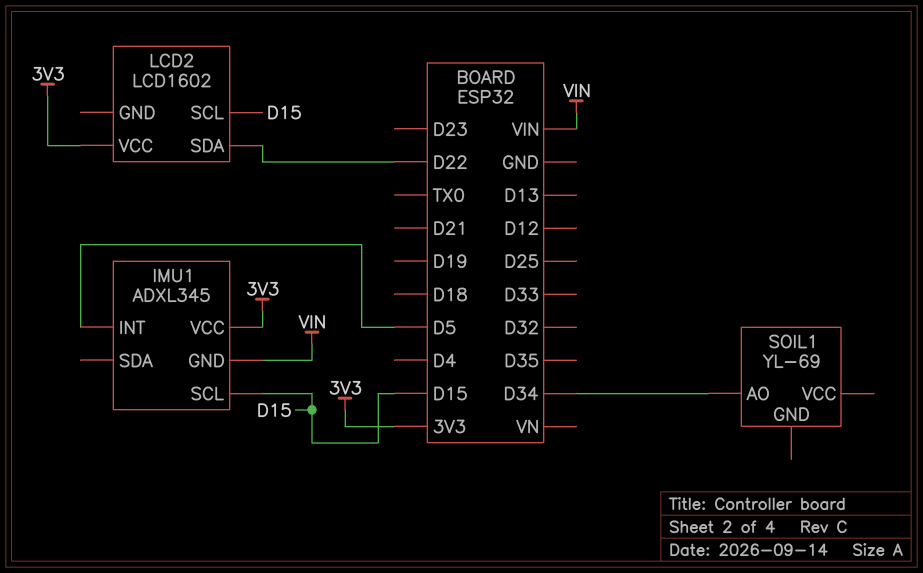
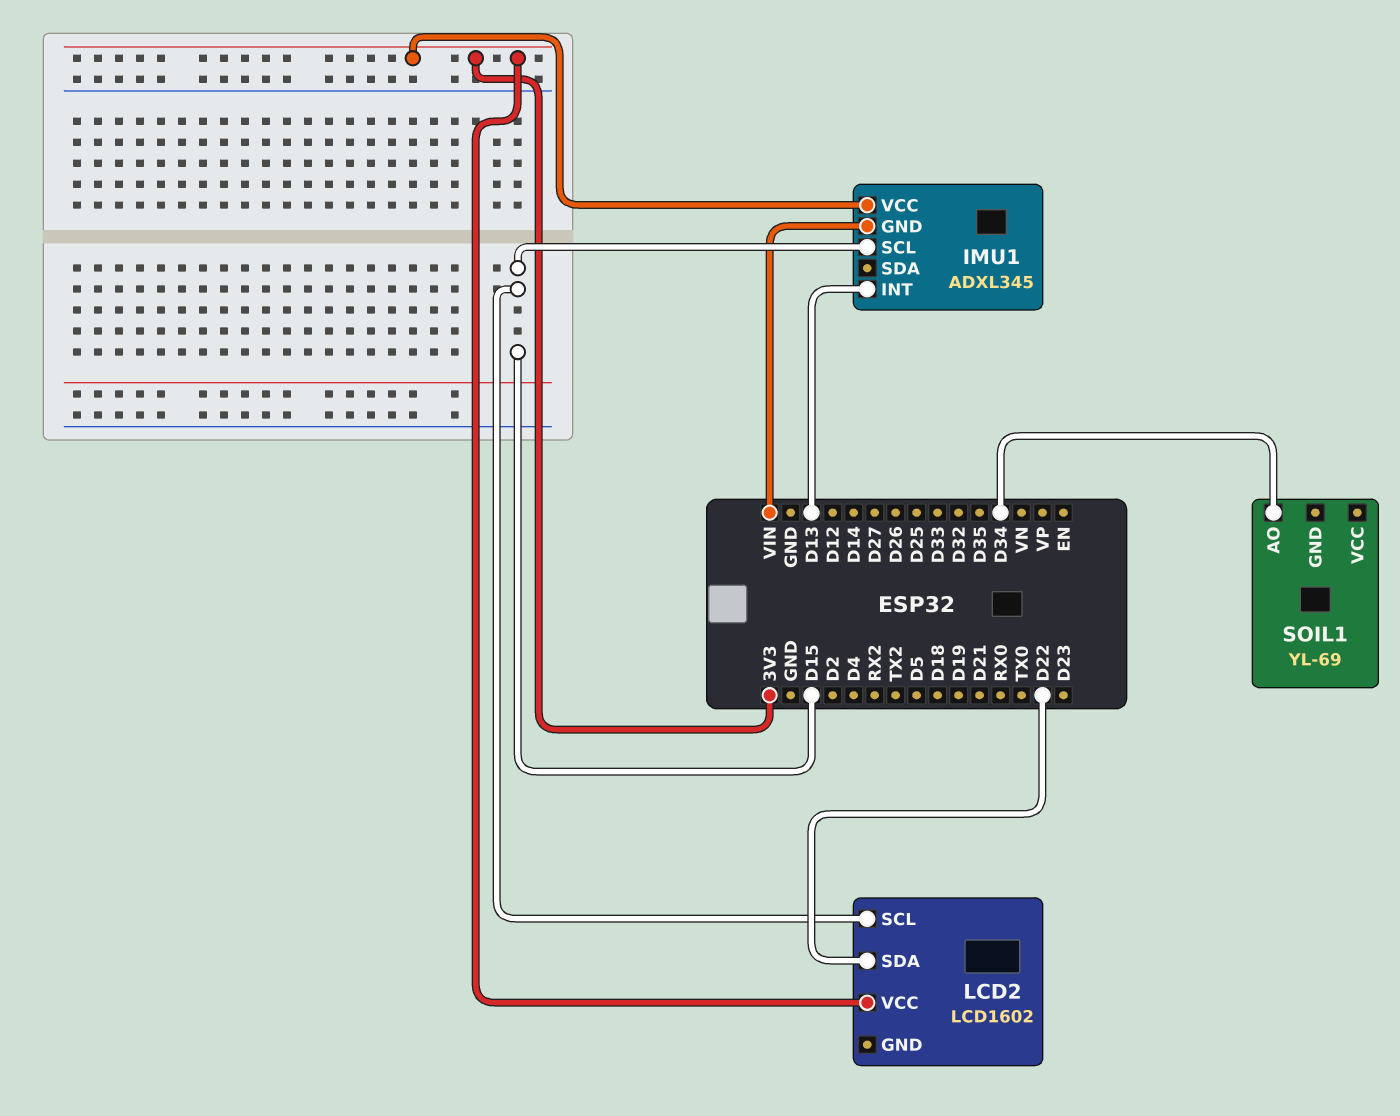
IMU1 pin INT: D5 -> D13

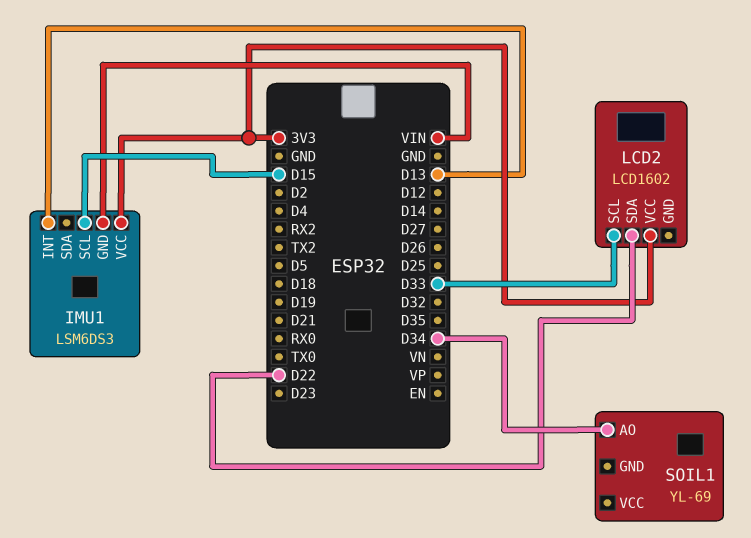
IMU1: ADXL345 -> LSM6DS3
LCD2 pin SCL: D15 -> D33

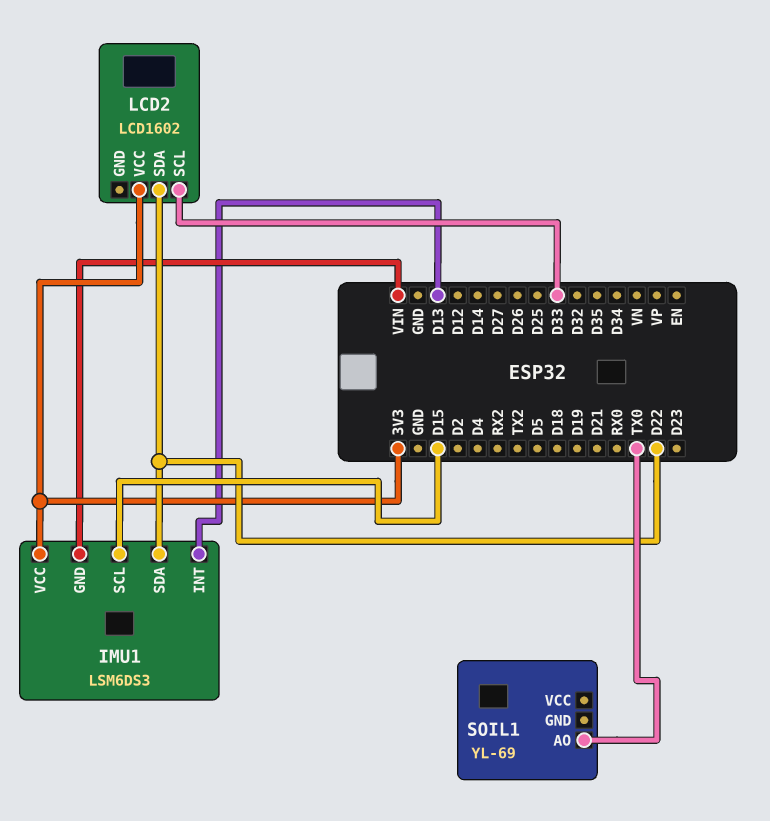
IMU1 pin SDA: none -> D22
SOIL1 pin AO: D34 -> TX0

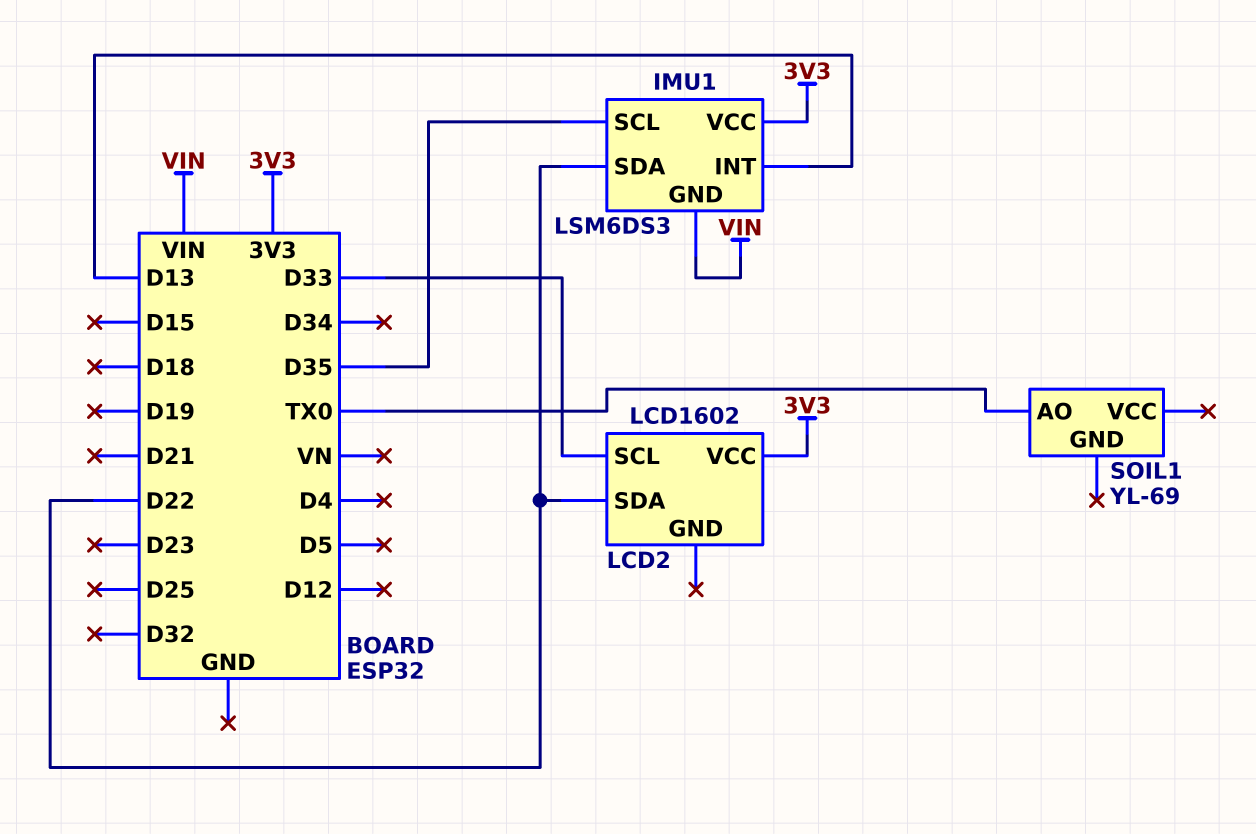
IMU1 pin SCL: D15 -> D35

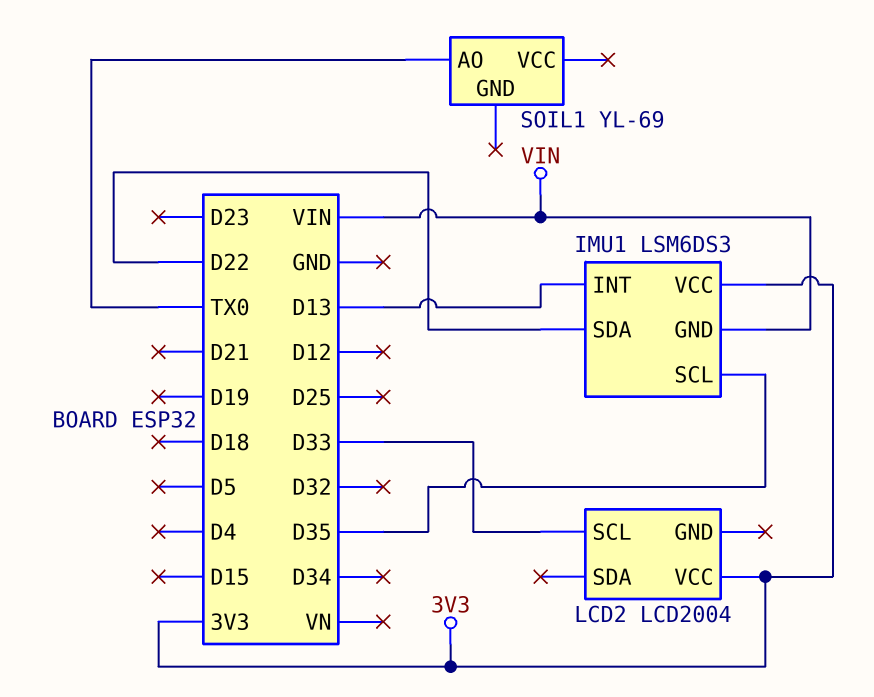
LCD2: LCD1602 -> LCD2004
LCD2 pin SDA: D22 -> none

